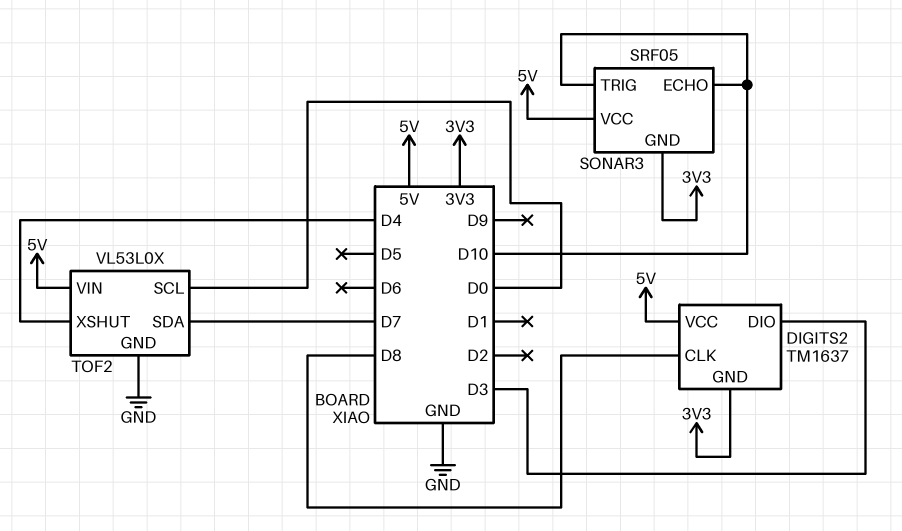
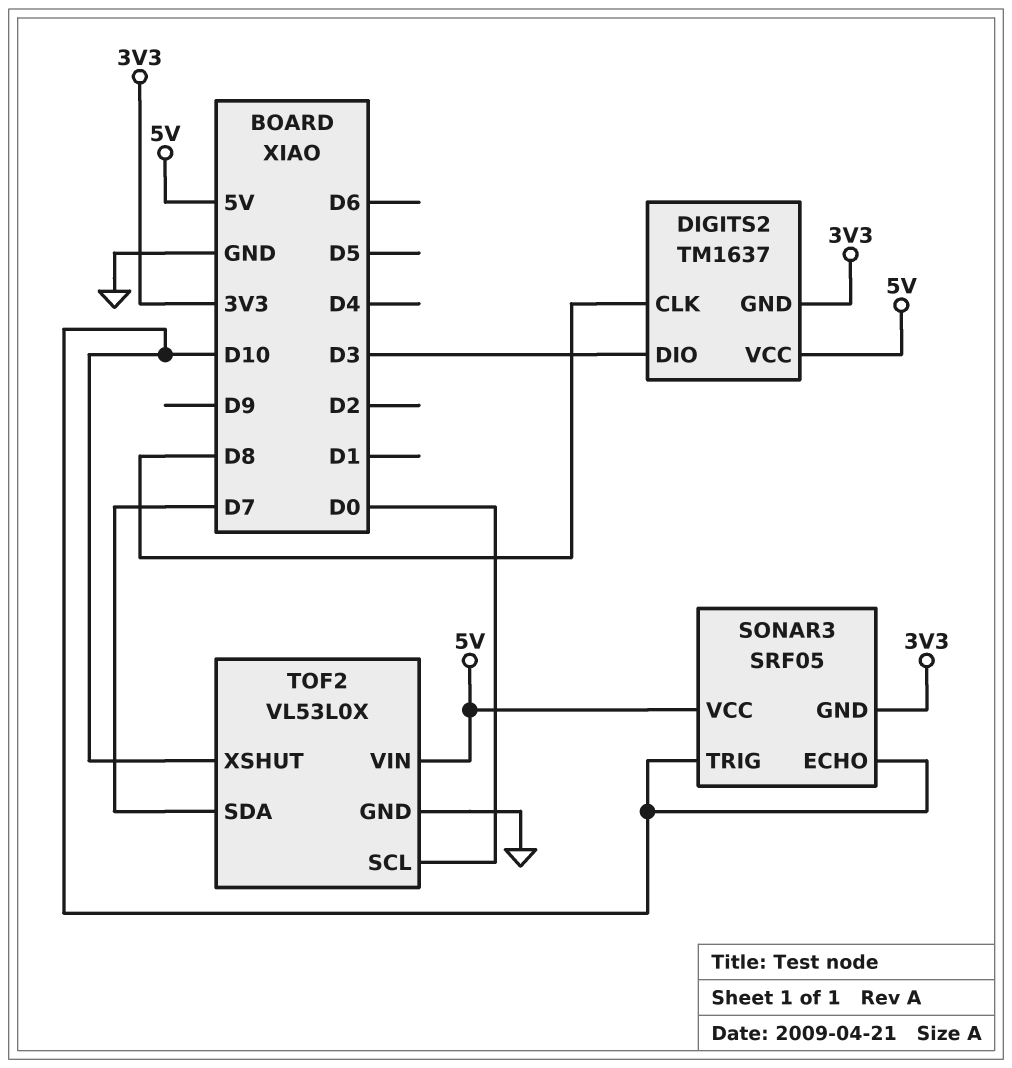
TOF2 pin XSHUT: D4 -> D10

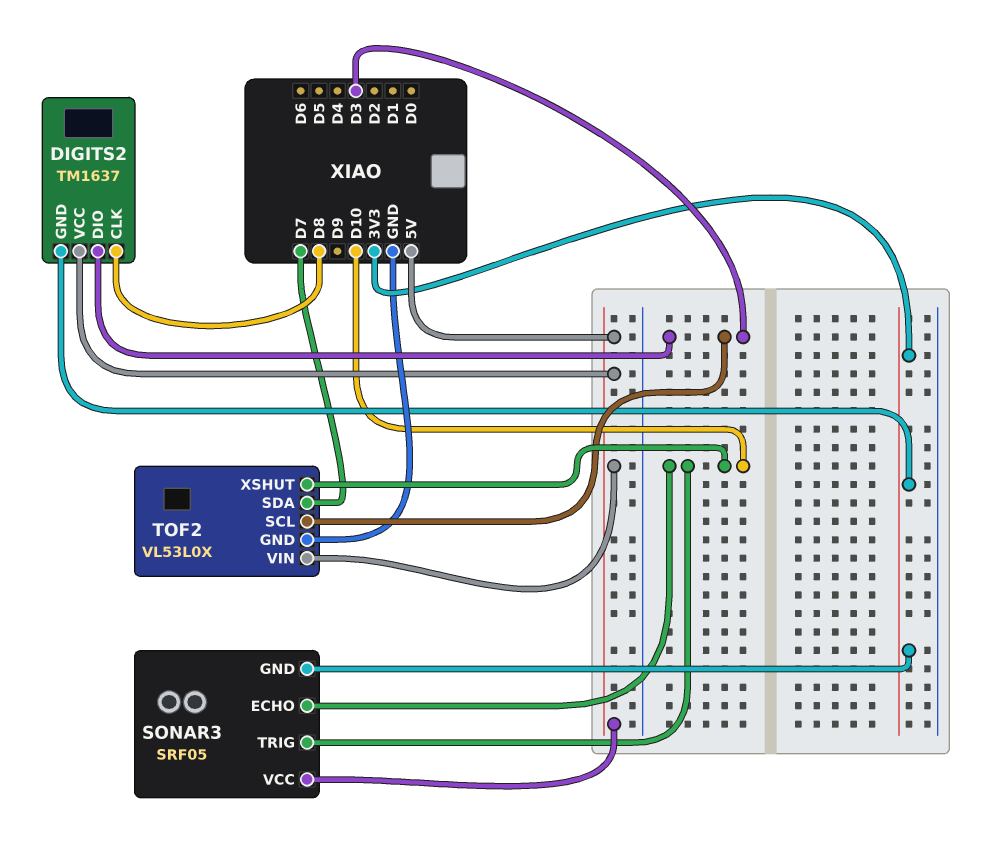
TOF2 pin SCL: D0 -> D3

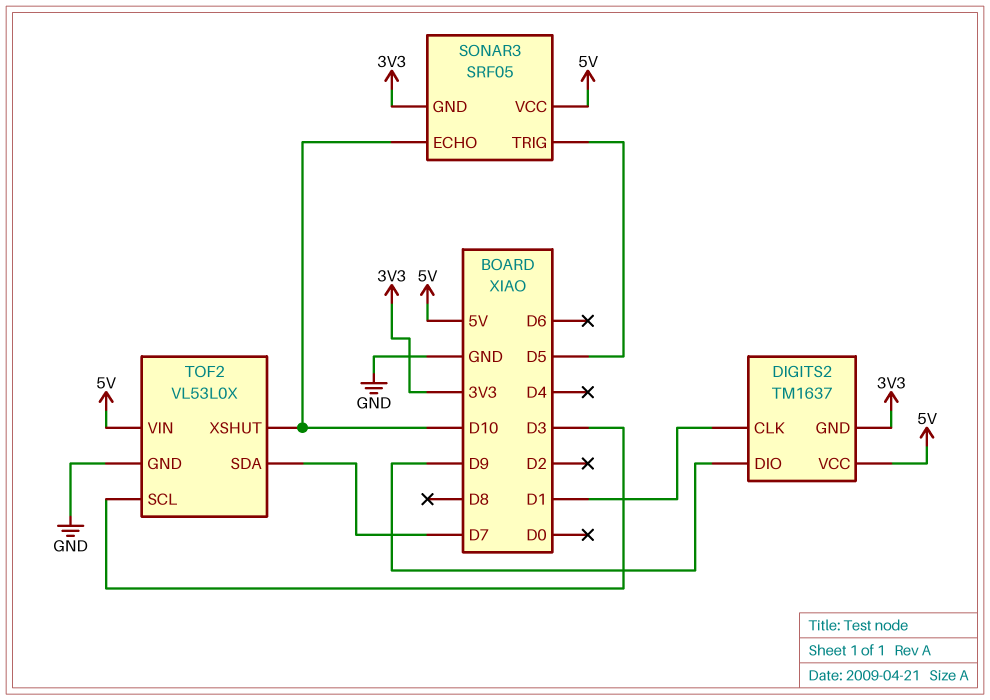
DIGITS2 pin CLK: D8 -> D1
DIGITS2 pin DIO: D3 -> D9
SONAR3 pin TRIG: D10 -> D5

